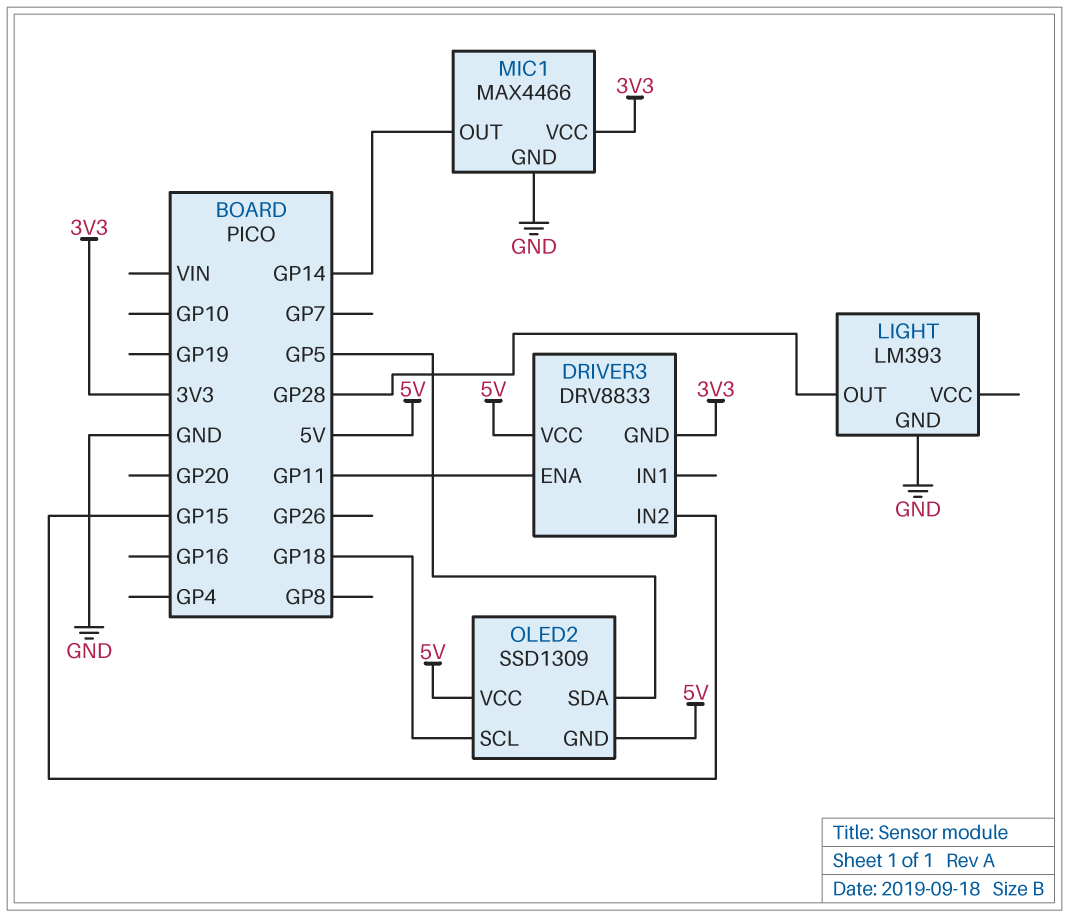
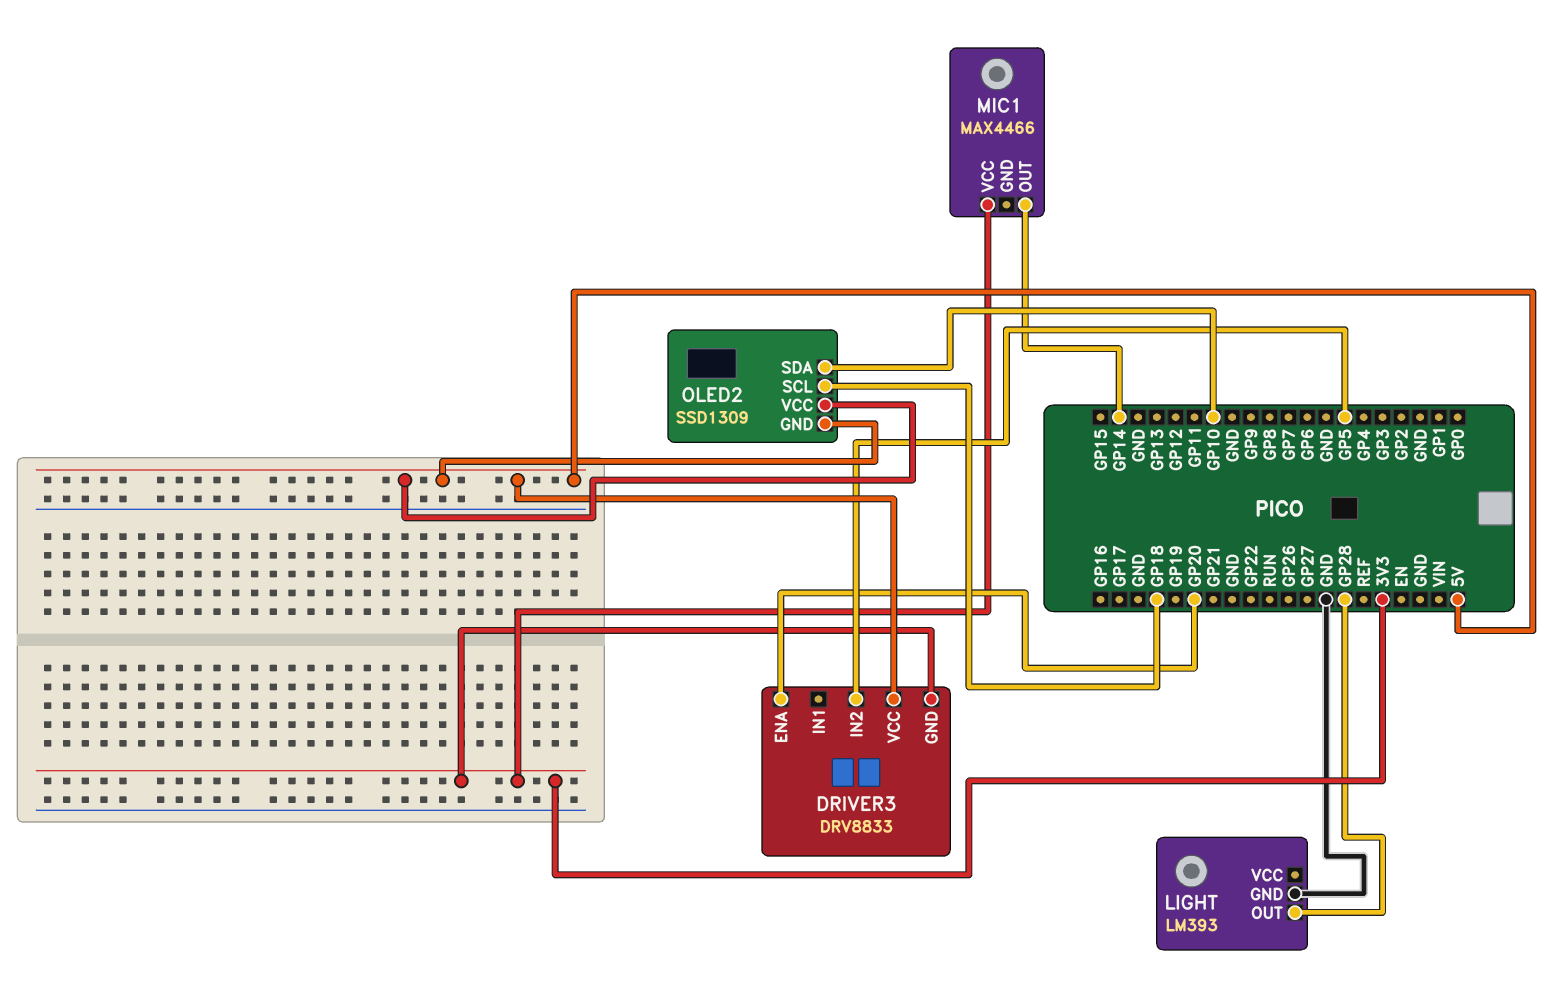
DRIVER3 pin ENA: GP11 -> GP20
DRIVER3 pin IN2: GP15 -> GP5
MIC1 pin GND: GND -> none
OLED2 pin SDA: GP5 -> GP10

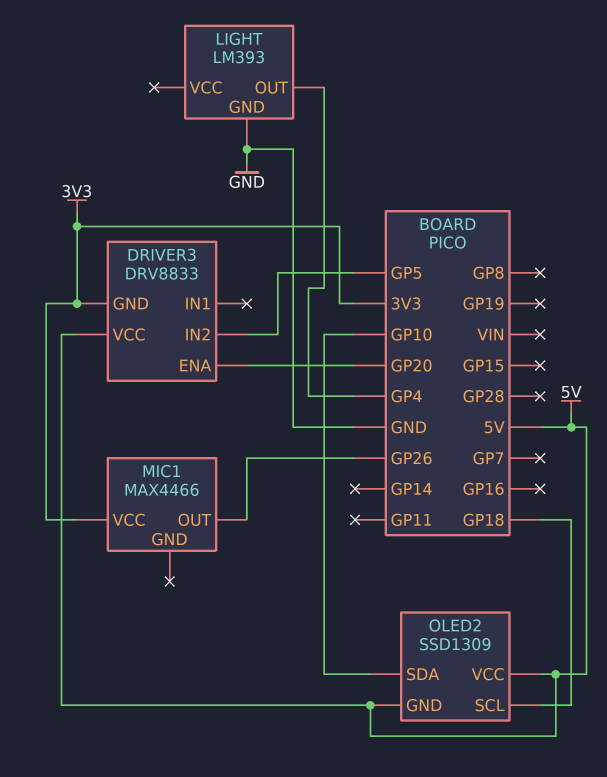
LIGHT pin OUT: GP28 -> GP4
MIC1 pin OUT: GP14 -> GP26

